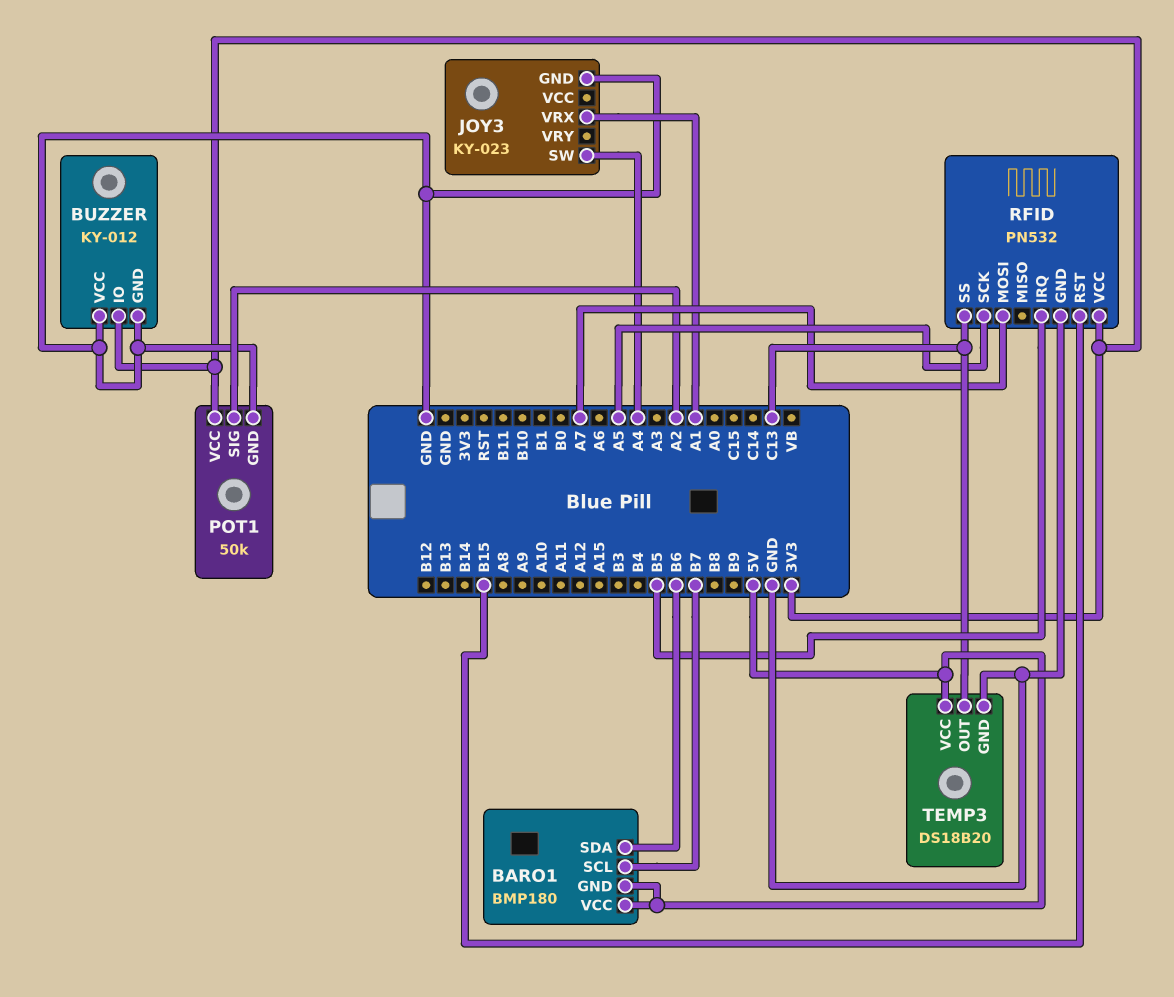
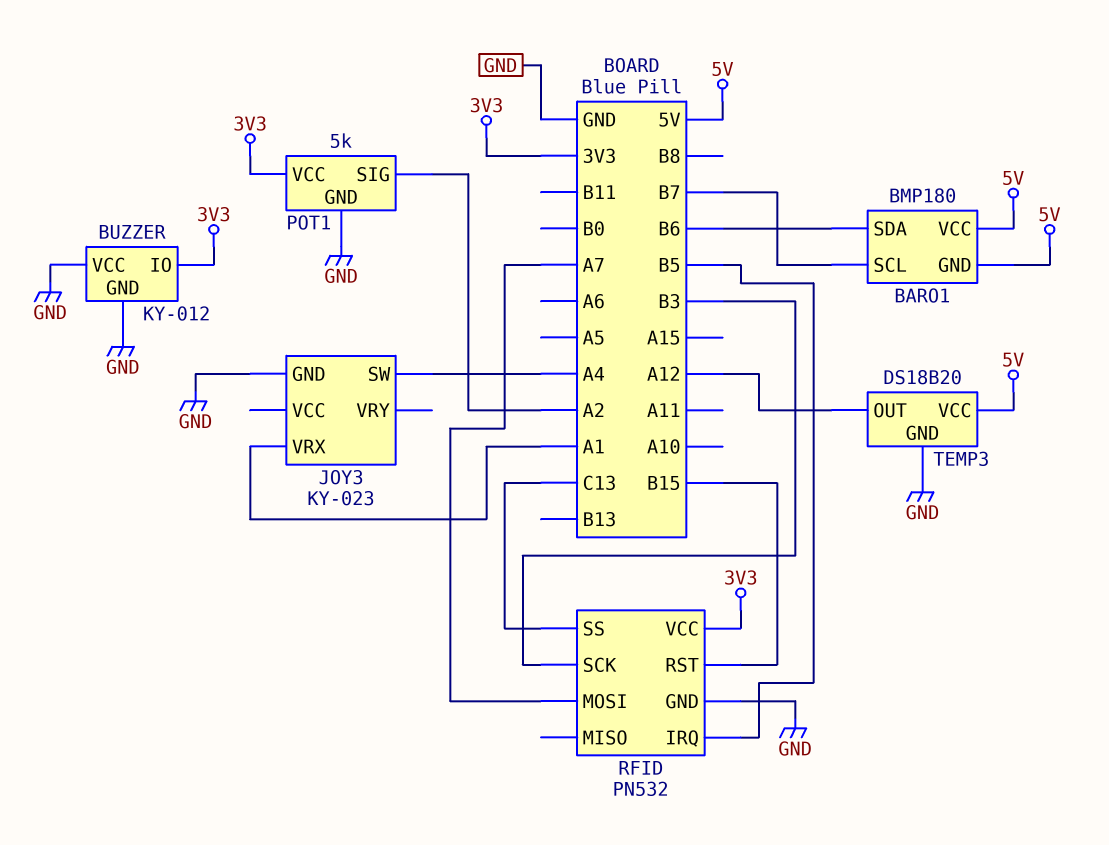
POT1: 50k -> 5k
RFID pin SCK: A5 -> B3
TEMP3 pin OUT: C13 -> A12

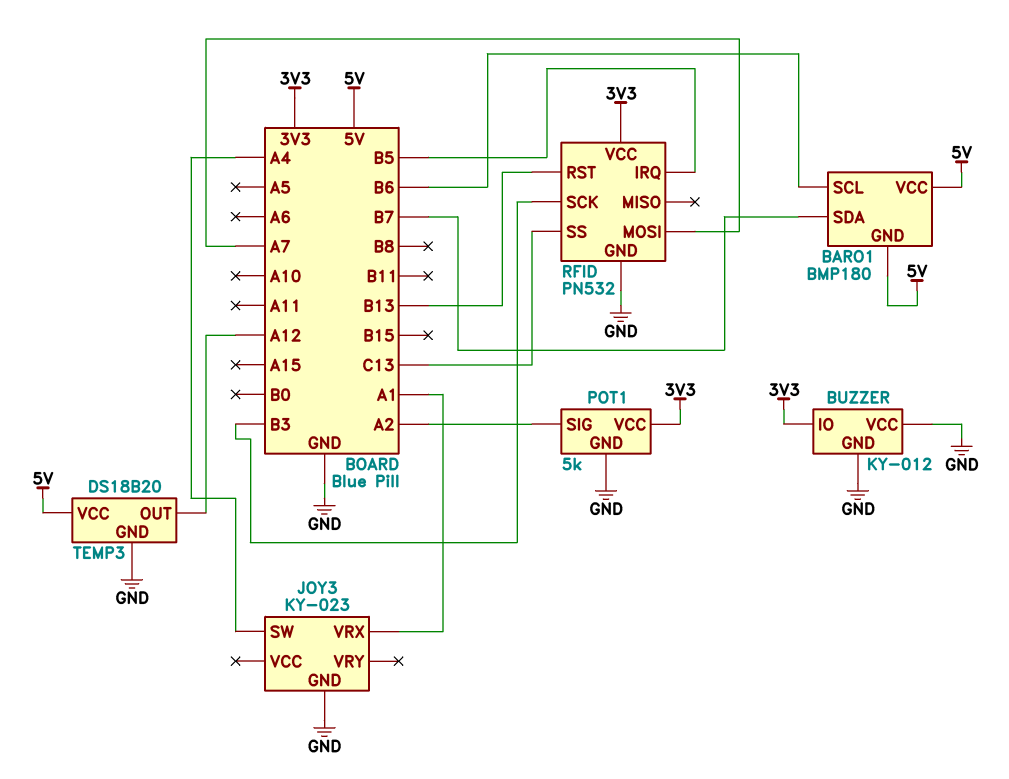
BARO1 pin SCL: B7 -> B6
BARO1 pin SDA: B6 -> B7
RFID pin RST: B15 -> B13

